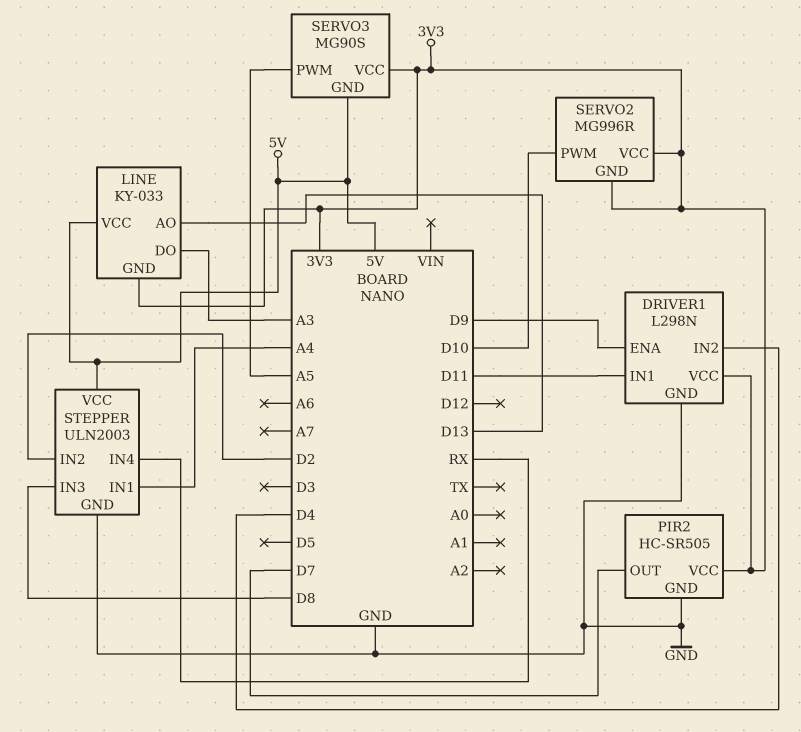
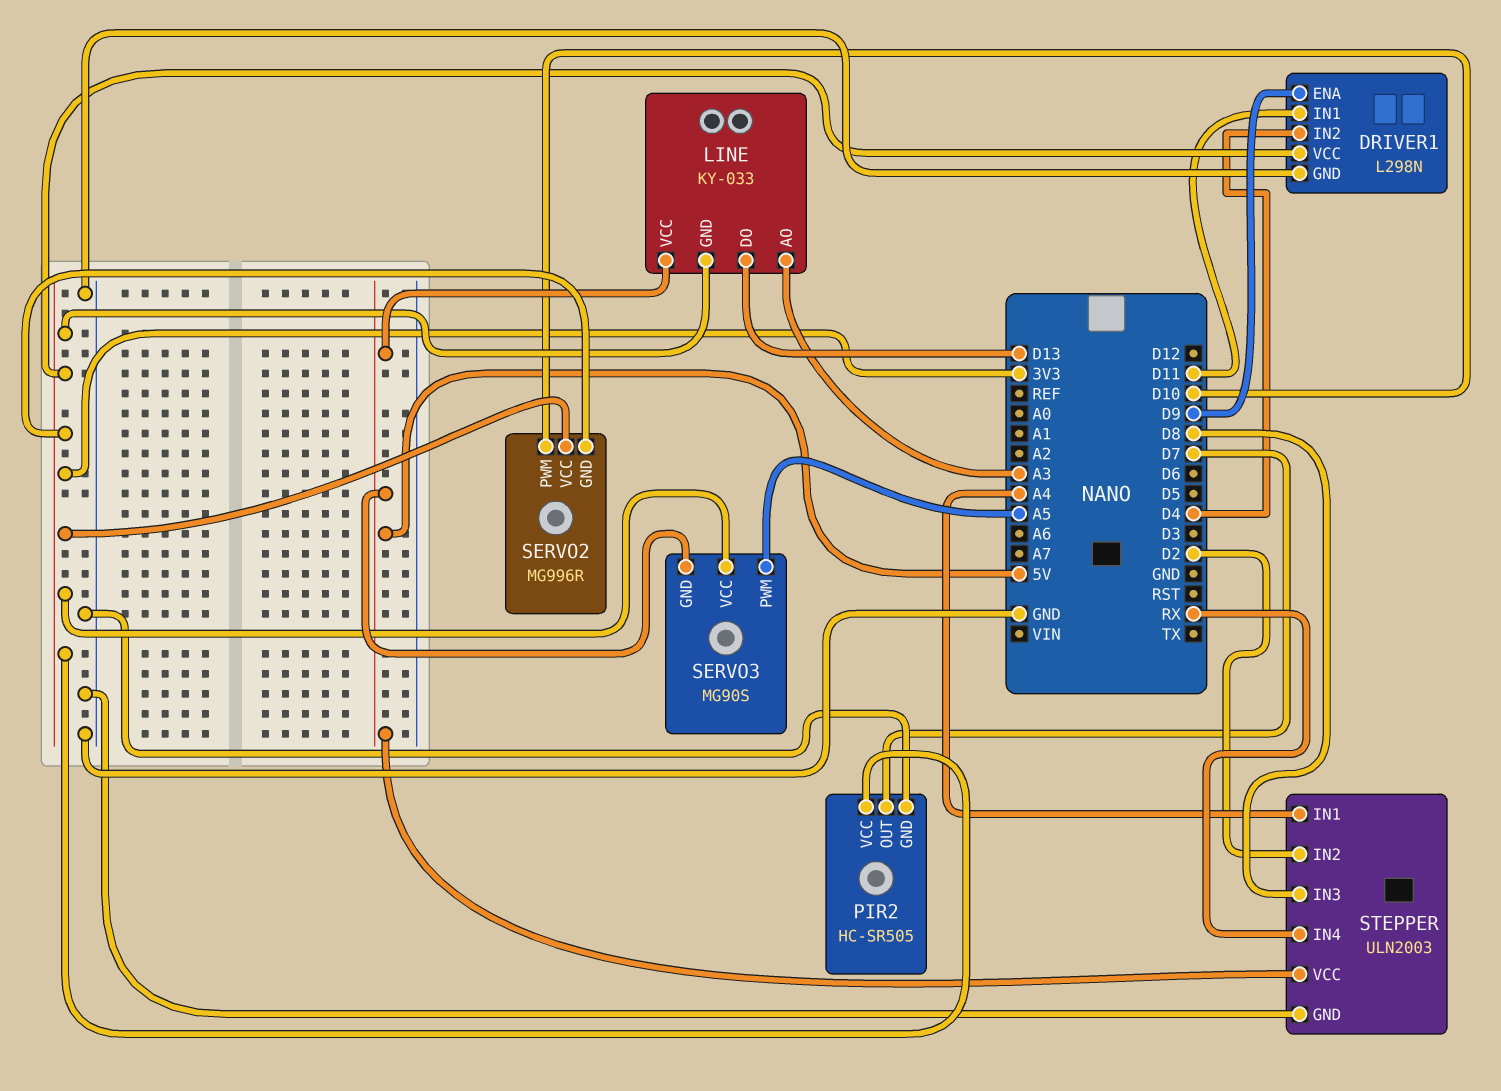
LINE pin AO: D13 -> A3
LINE pin DO: A3 -> D13

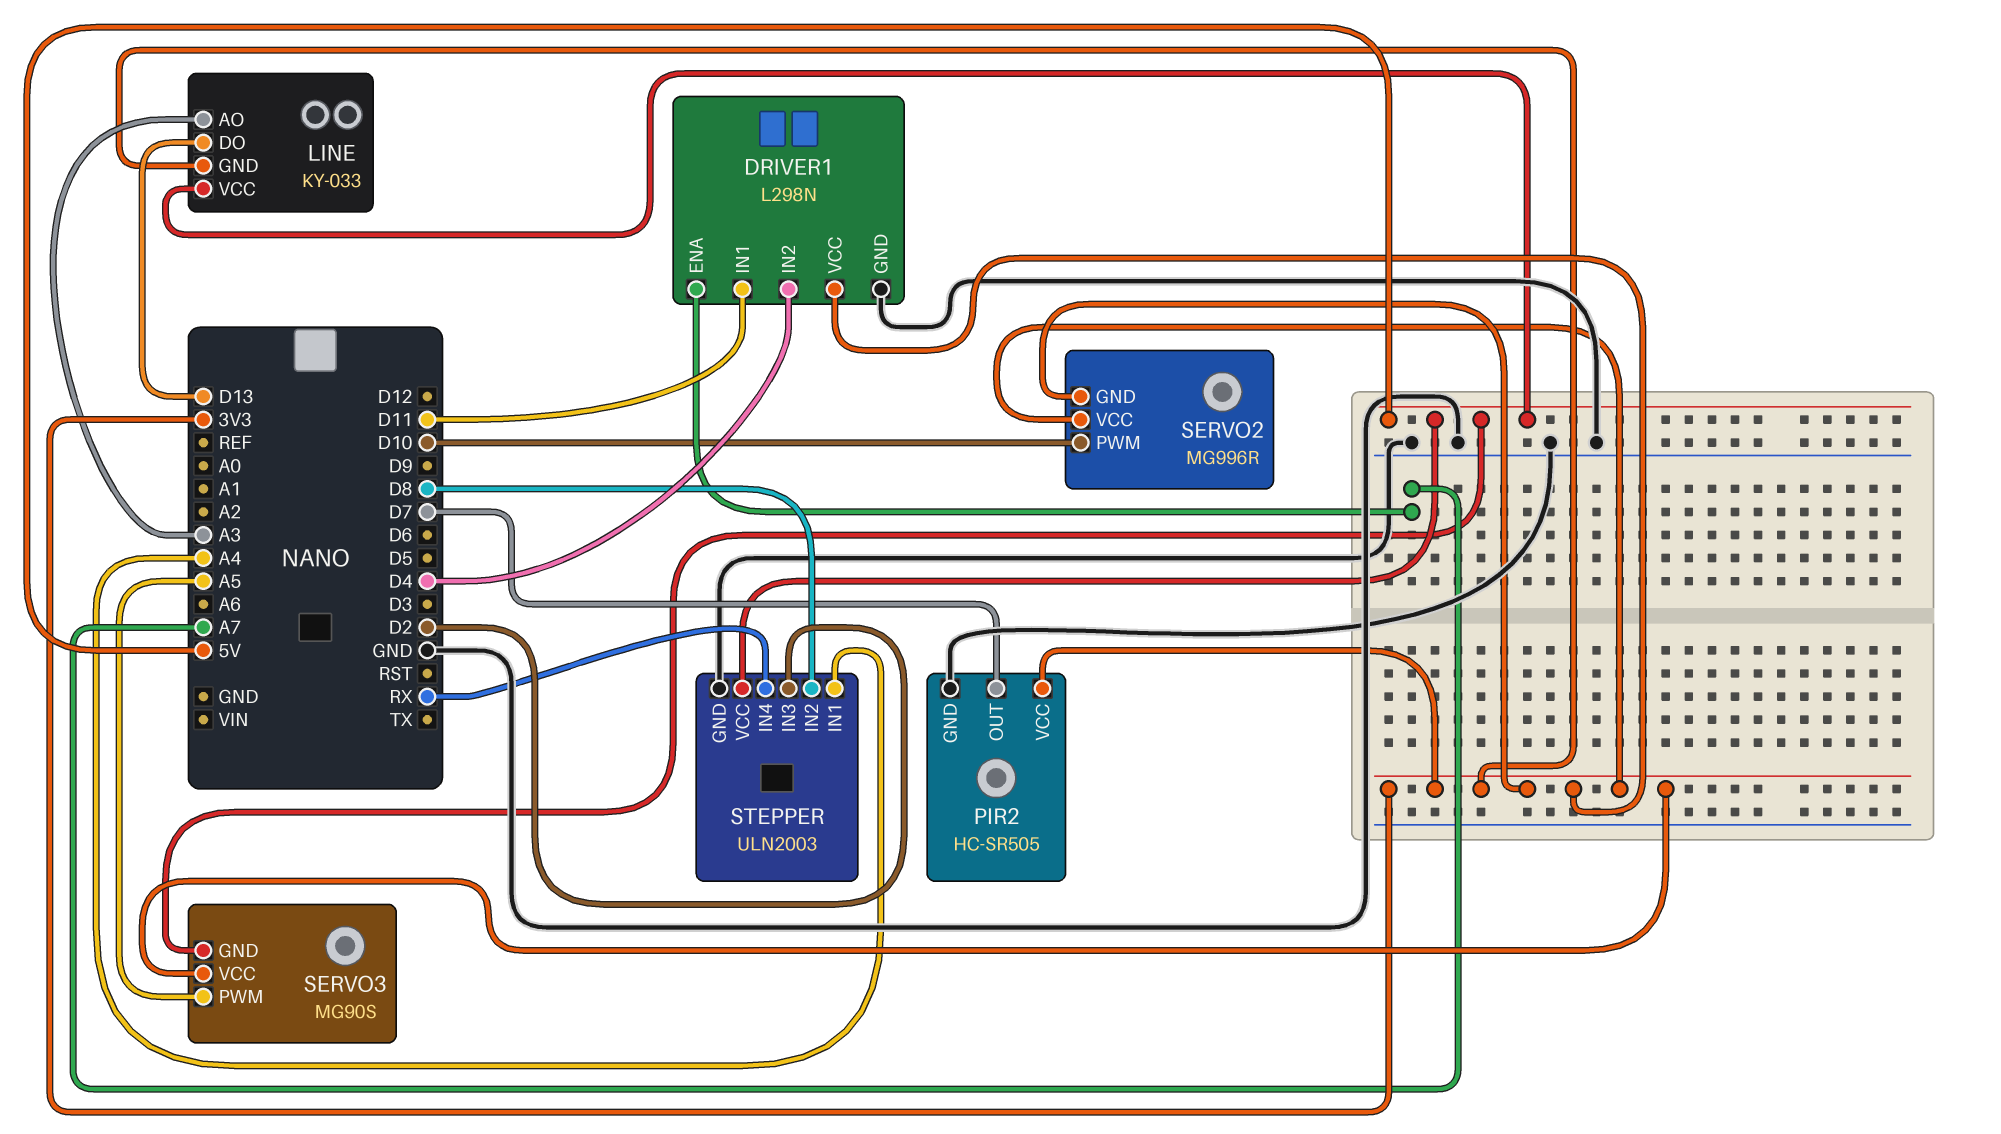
DRIVER1 pin ENA: D9 -> A7
STEPPER pin IN2: D2 -> D8
STEPPER pin IN3: D8 -> D2

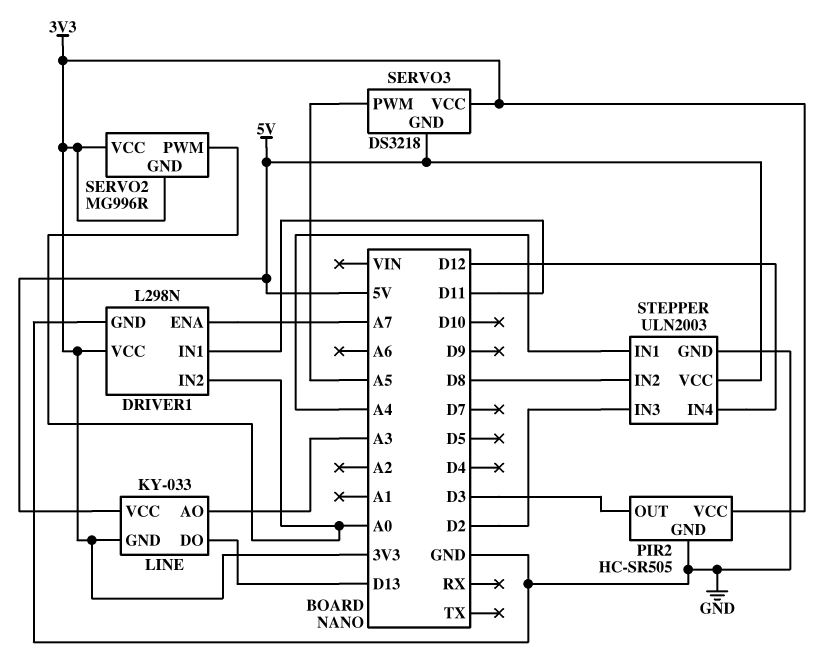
DRIVER1 pin IN2: D4 -> A0
PIR2 pin OUT: D7 -> D3
SERVO2 pin PWM: D10 -> A0
SERVO3: MG90S -> DS3218
STEPPER pin IN4: RX -> D12

